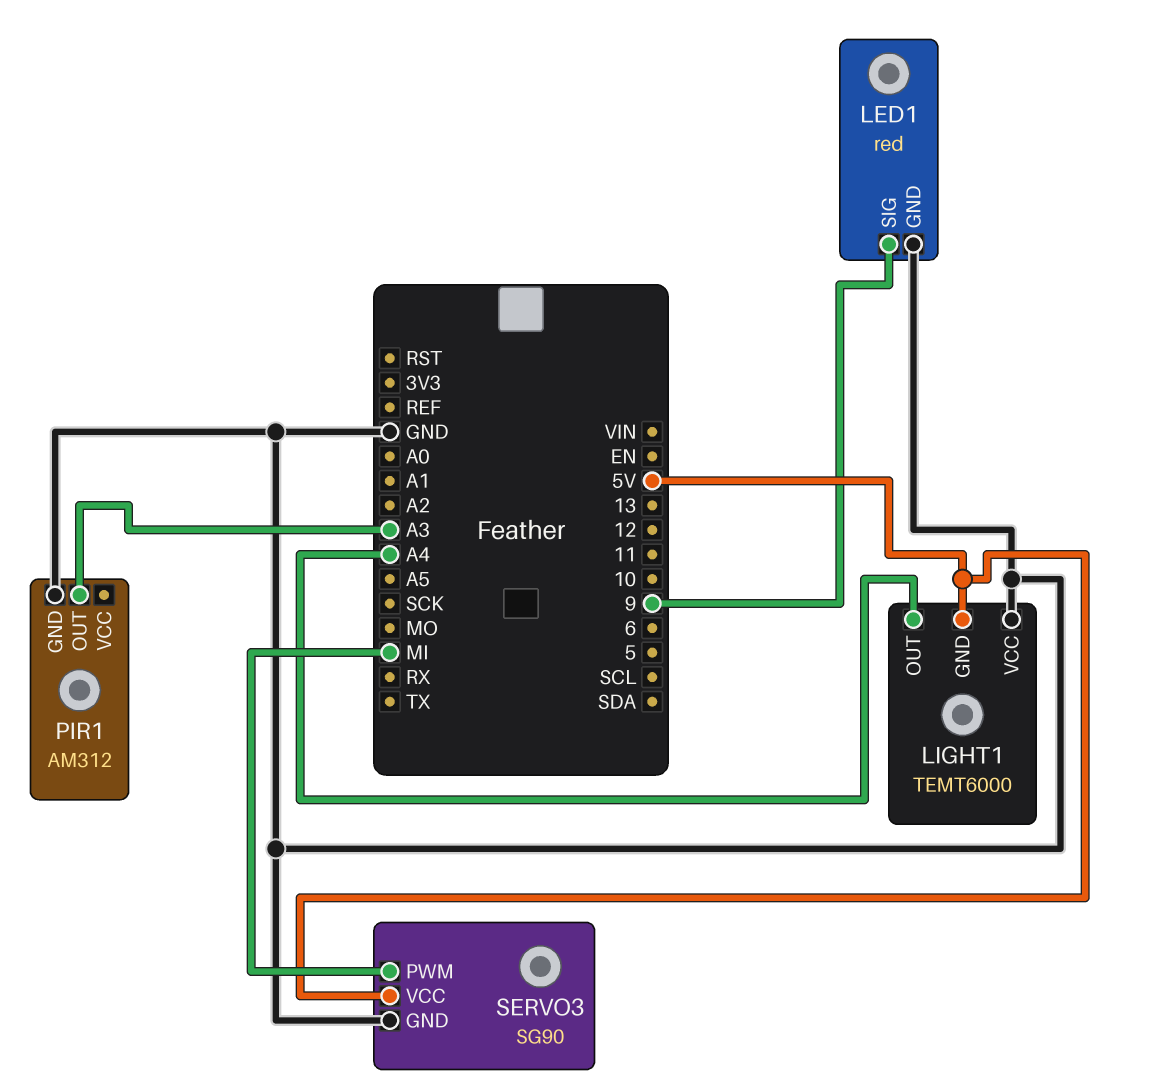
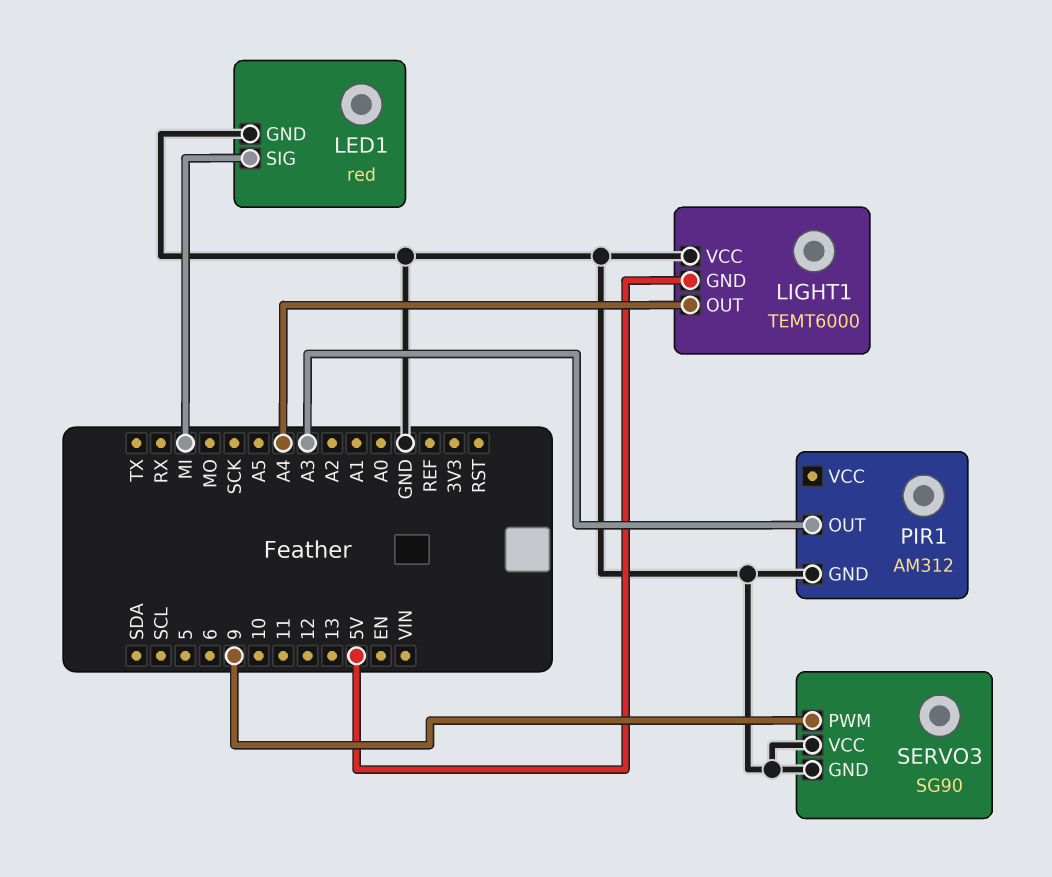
LED1 pin SIG: 9 -> MI
SERVO3 pin PWM: MI -> 9
SERVO3 pin VCC: 5V -> GND

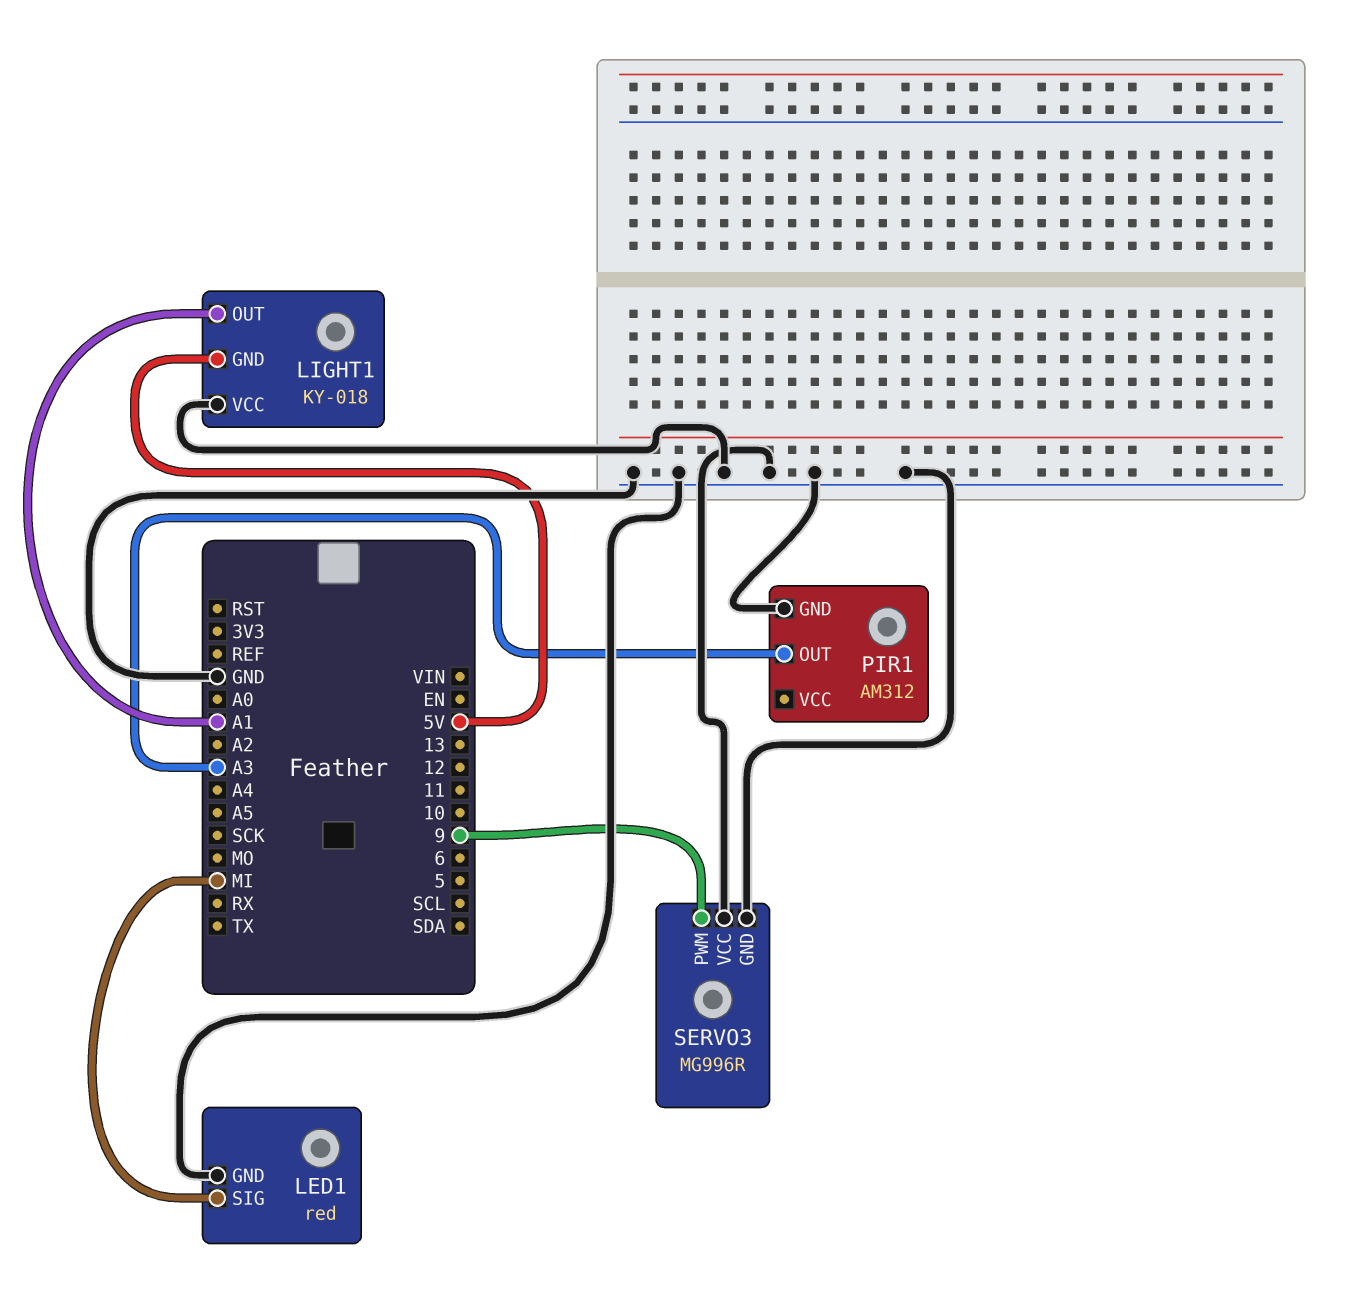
LIGHT1: TEMT6000 -> KY-018
LIGHT1 pin OUT: A4 -> A1
SERVO3: SG90 -> MG996R

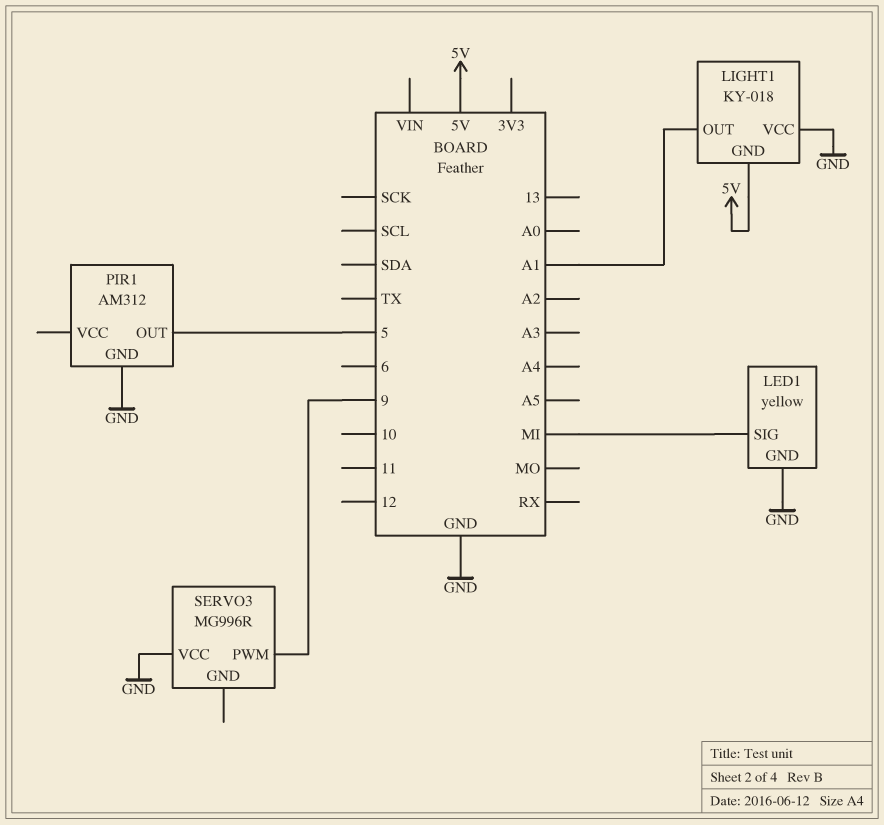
LED1: red -> yellow
PIR1 pin OUT: A3 -> 5
SERVO3 pin GND: GND -> none

